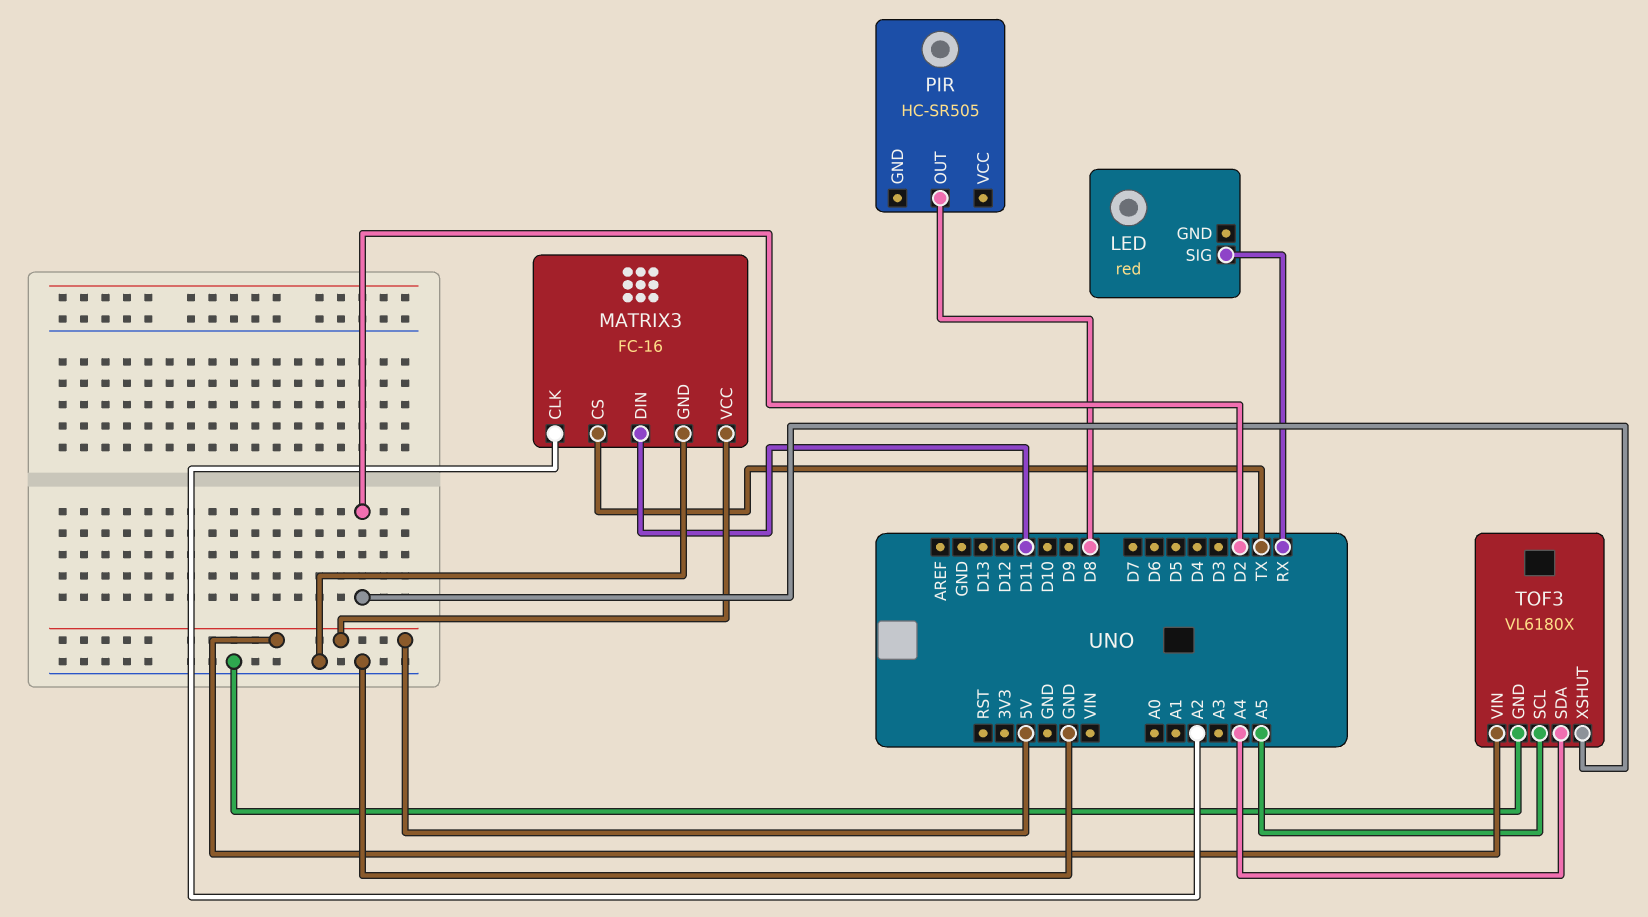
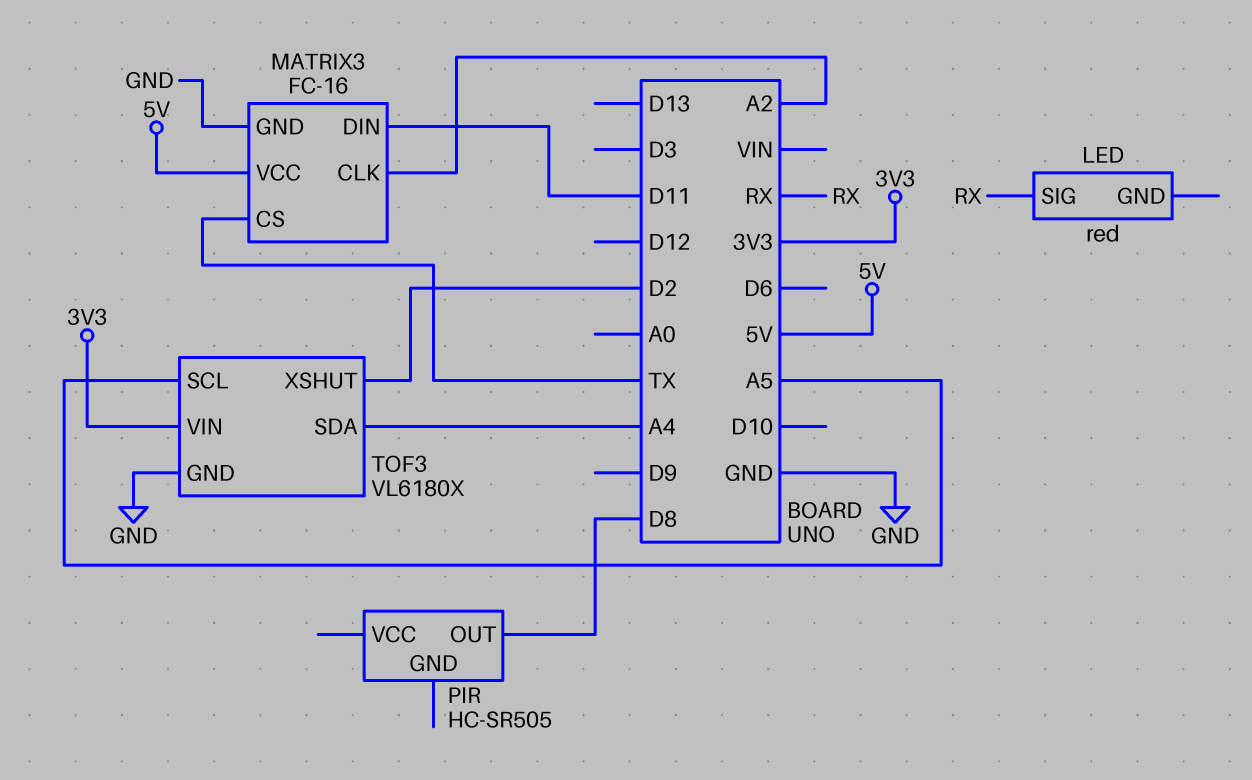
TOF3 pin VIN: 5V -> 3V3

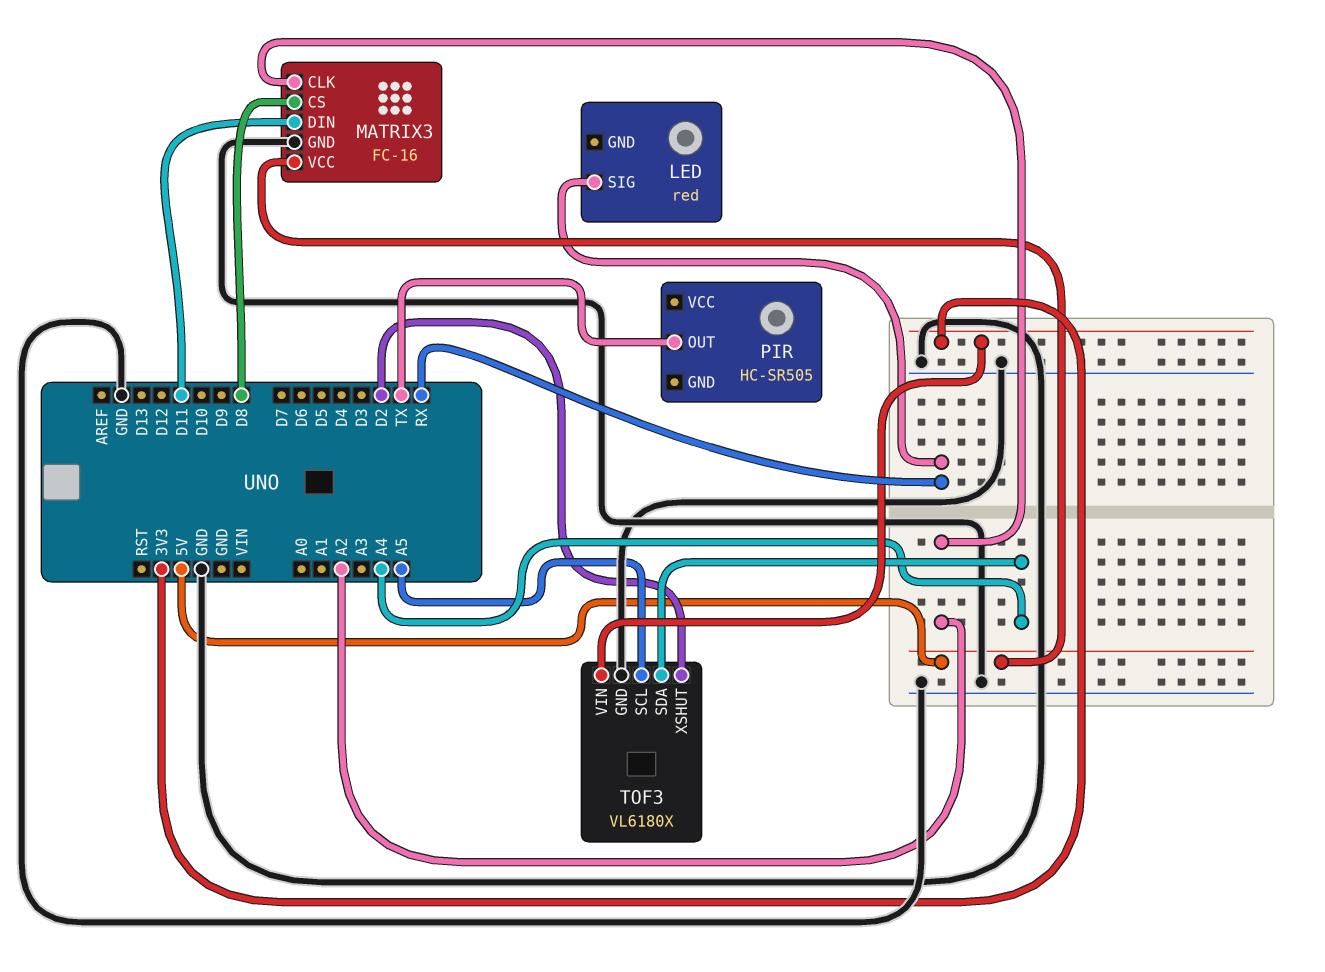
MATRIX3 pin CS: TX -> D8
PIR pin OUT: D8 -> TX

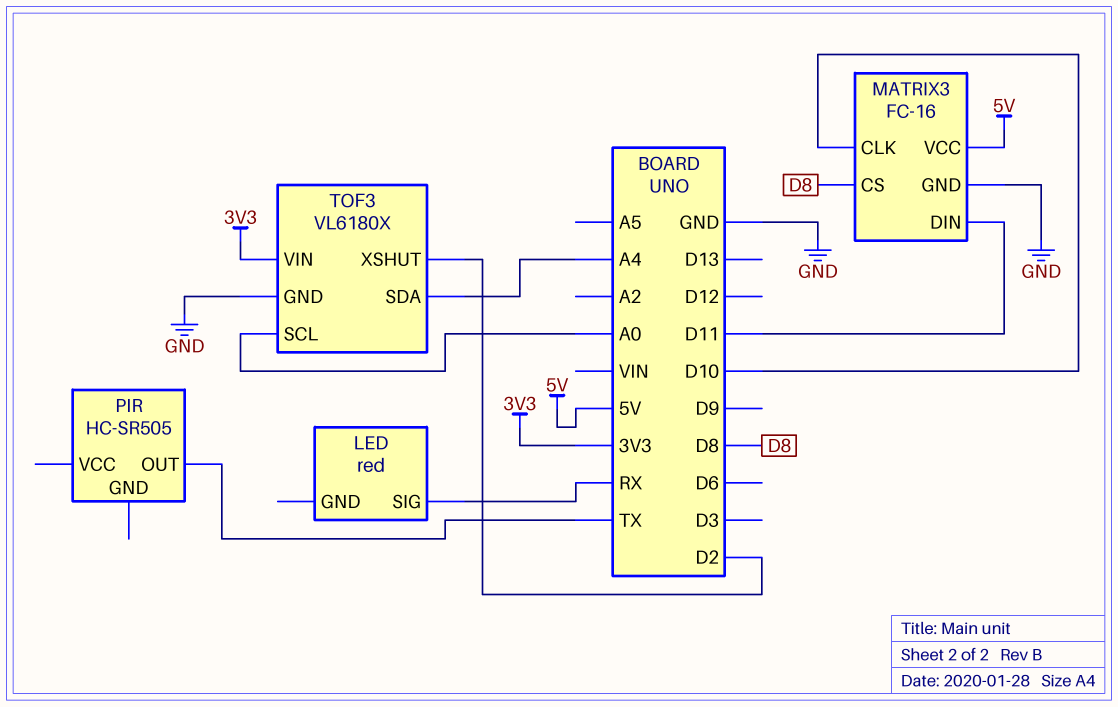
MATRIX3 pin CLK: A2 -> D10
TOF3 pin SCL: A5 -> A0

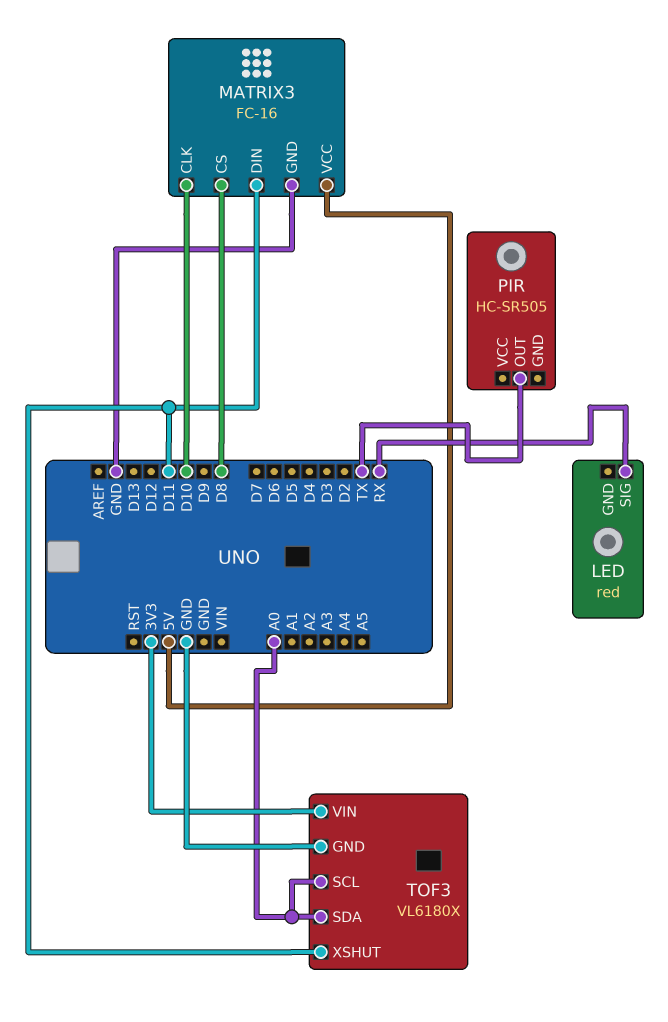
TOF3 pin SDA: A4 -> A0
TOF3 pin XSHUT: D2 -> D11

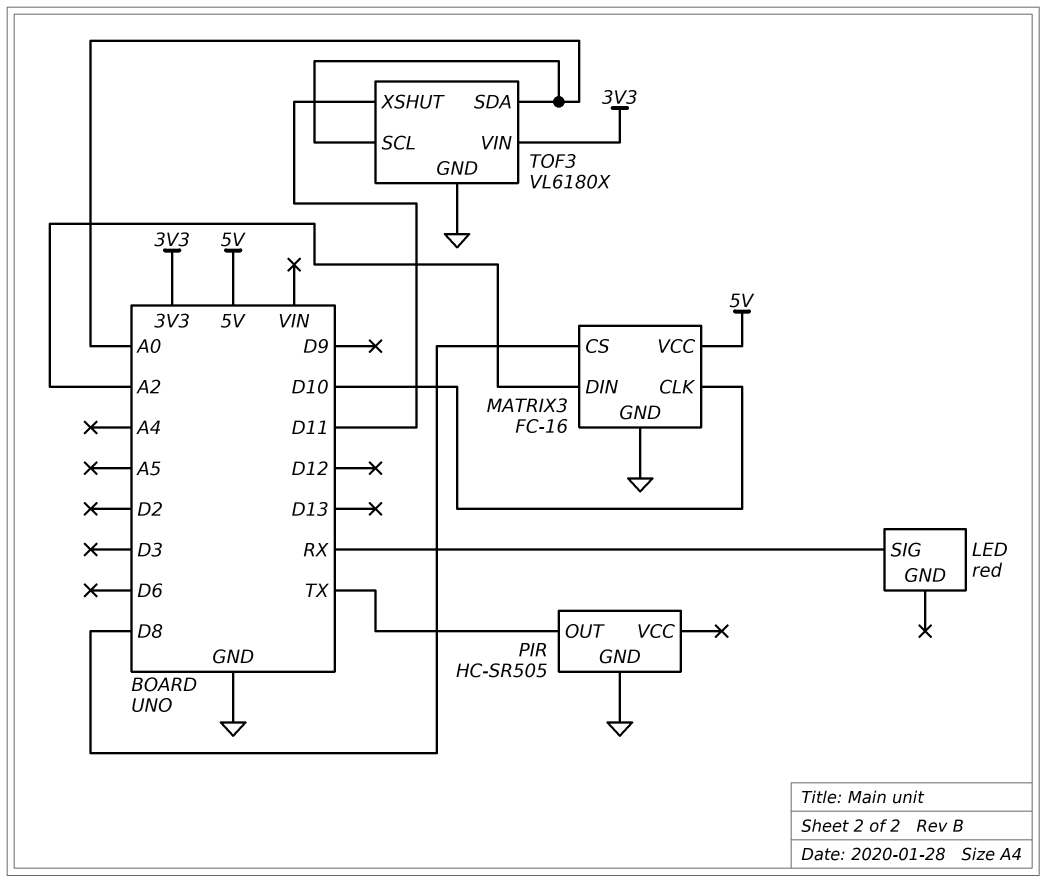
MATRIX3 pin DIN: D11 -> A2
PIR pin GND: none -> GND

